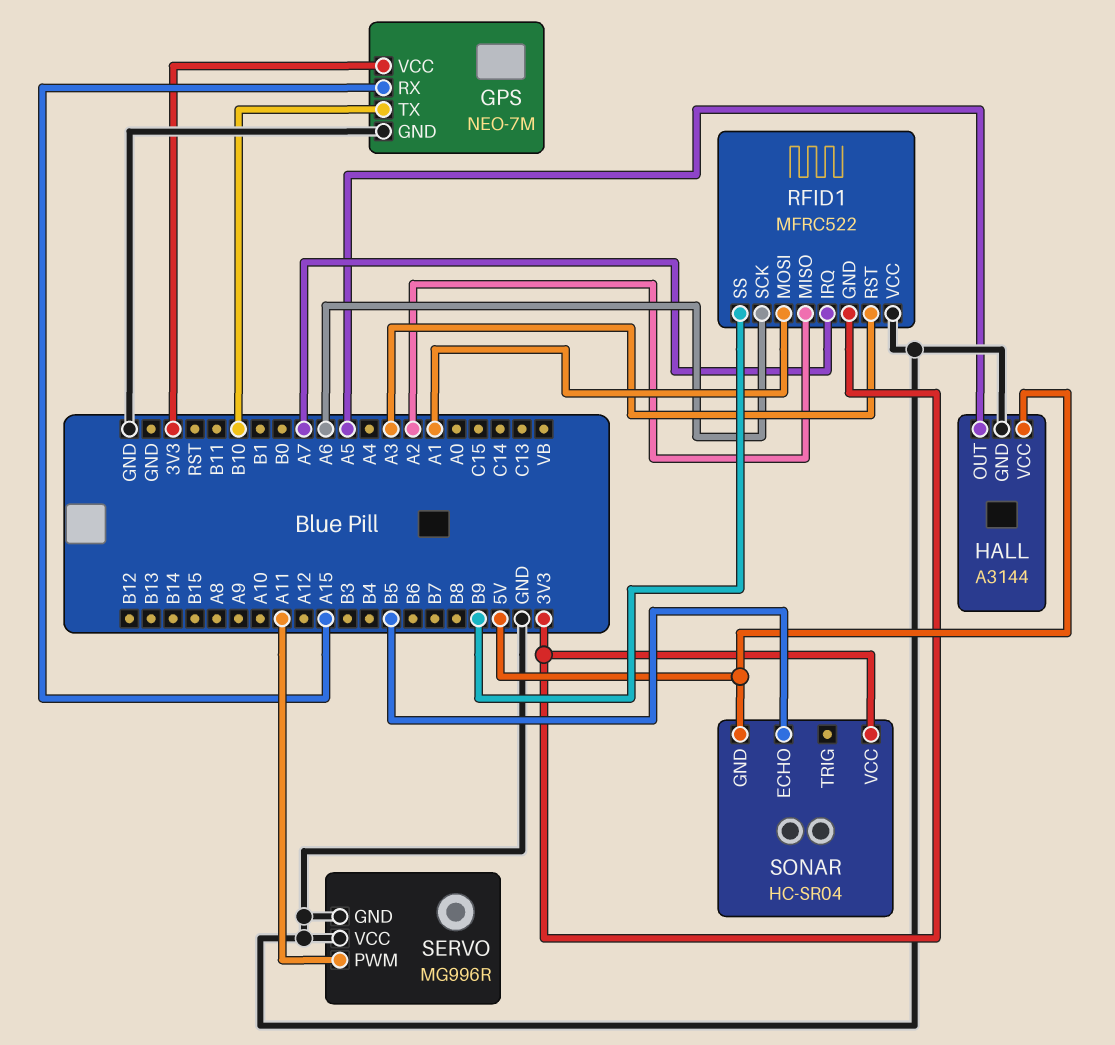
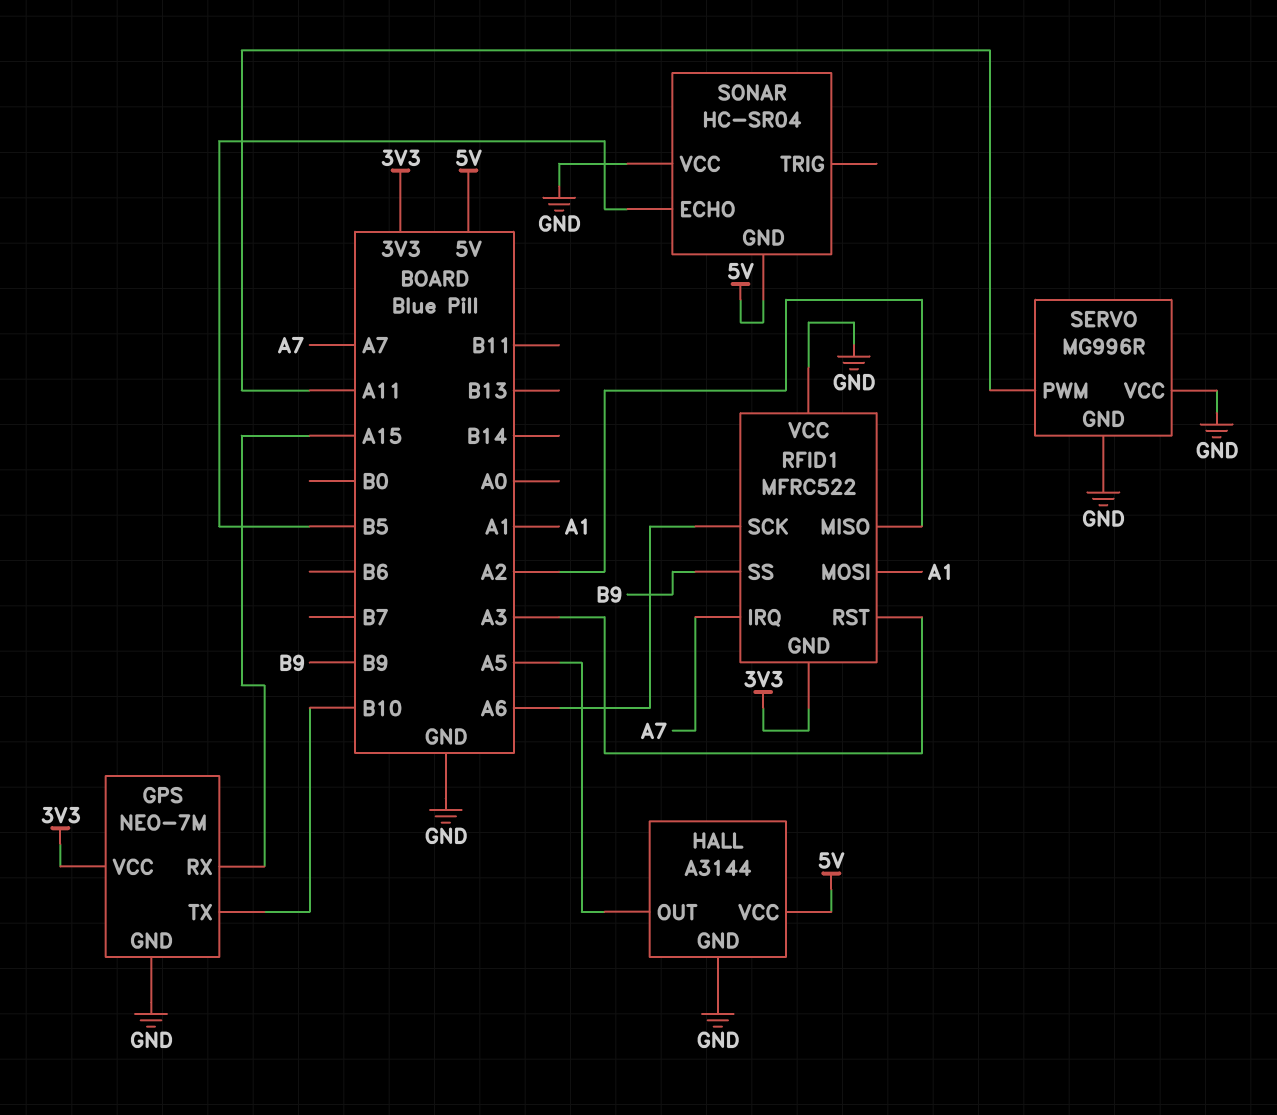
SONAR pin VCC: 3V3 -> GND

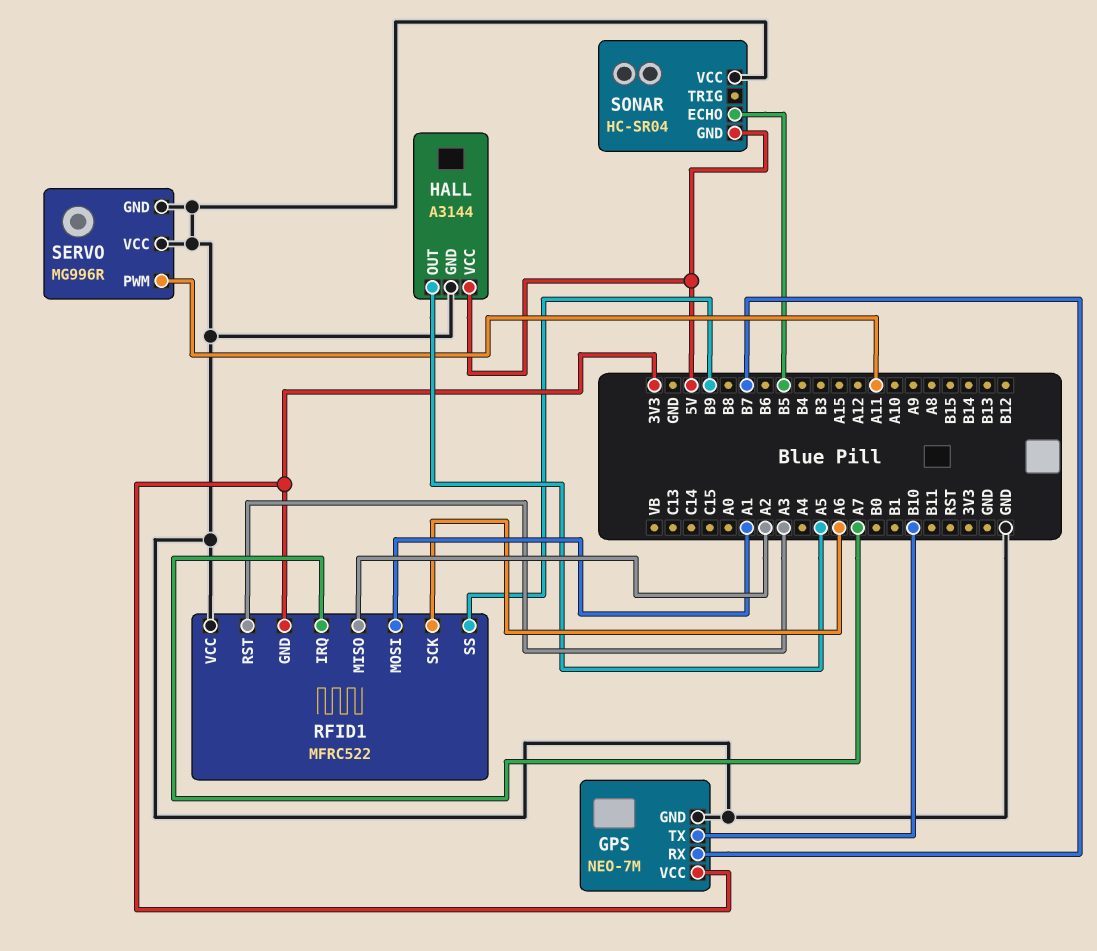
GPS pin RX: A15 -> B7

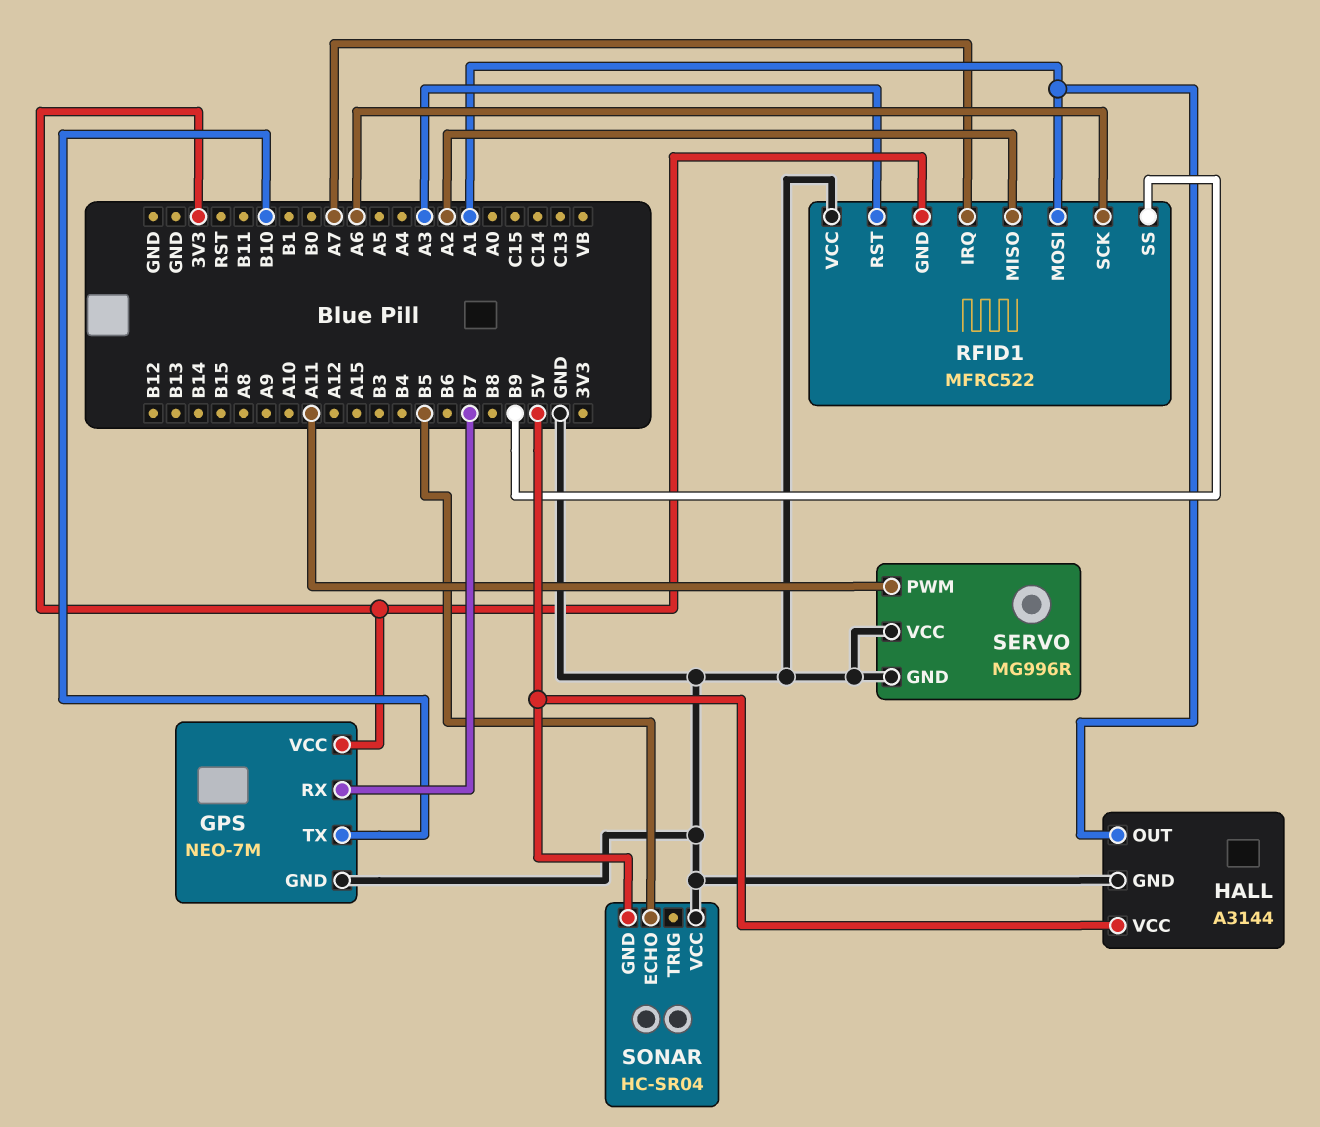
HALL pin OUT: A5 -> A1

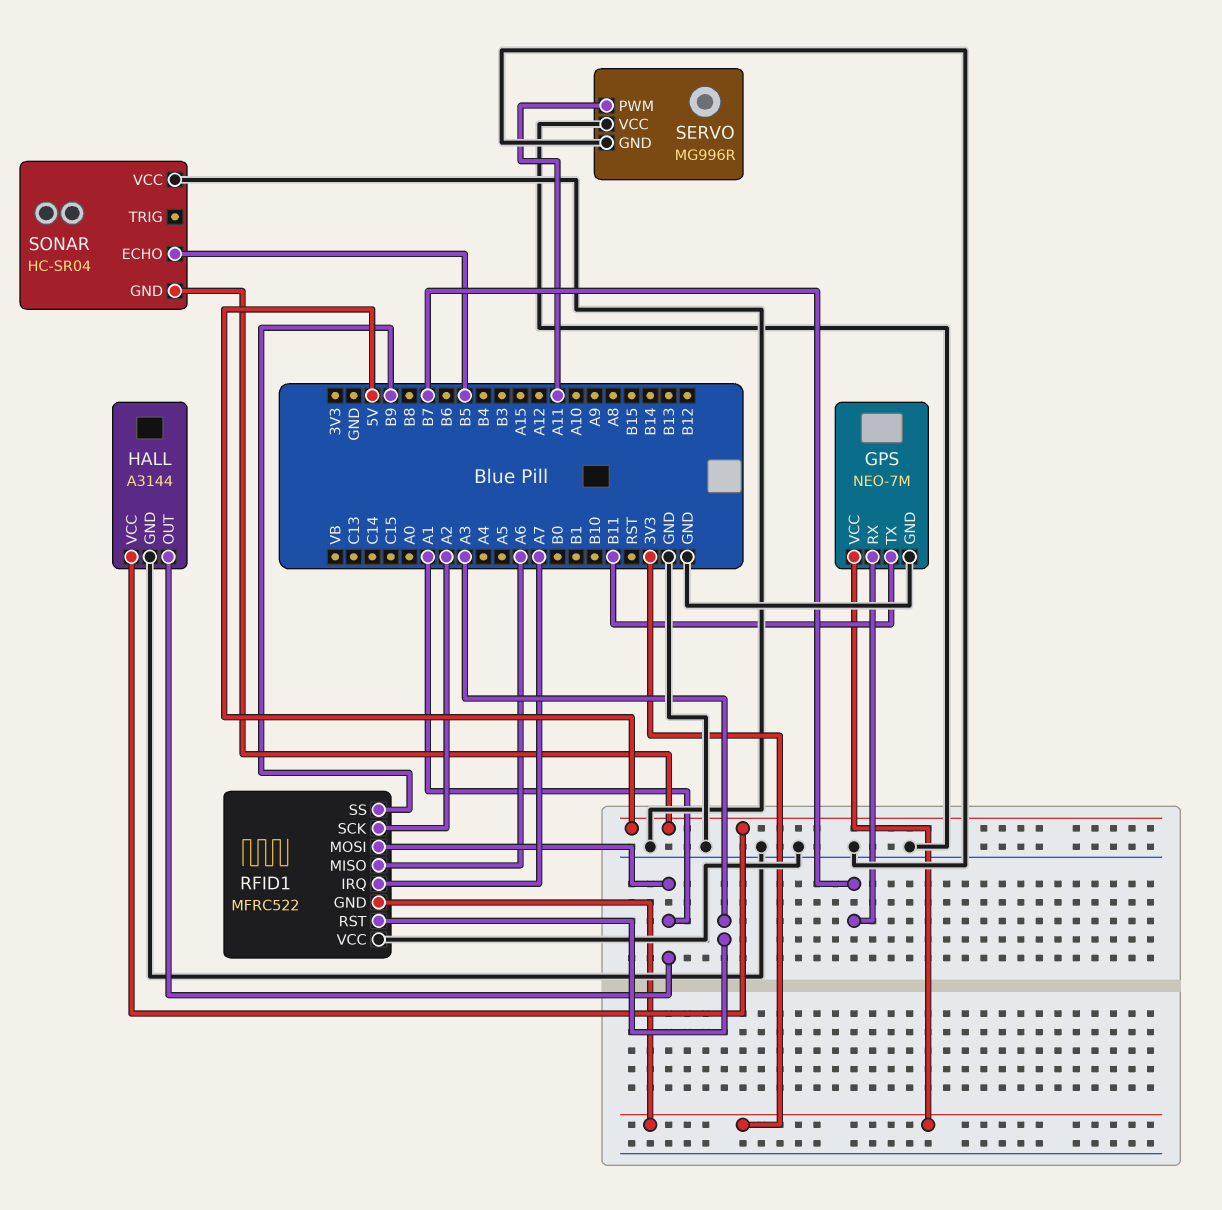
GPS pin TX: B10 -> B11
RFID1 pin MISO: A2 -> A6
RFID1 pin SCK: A6 -> A2

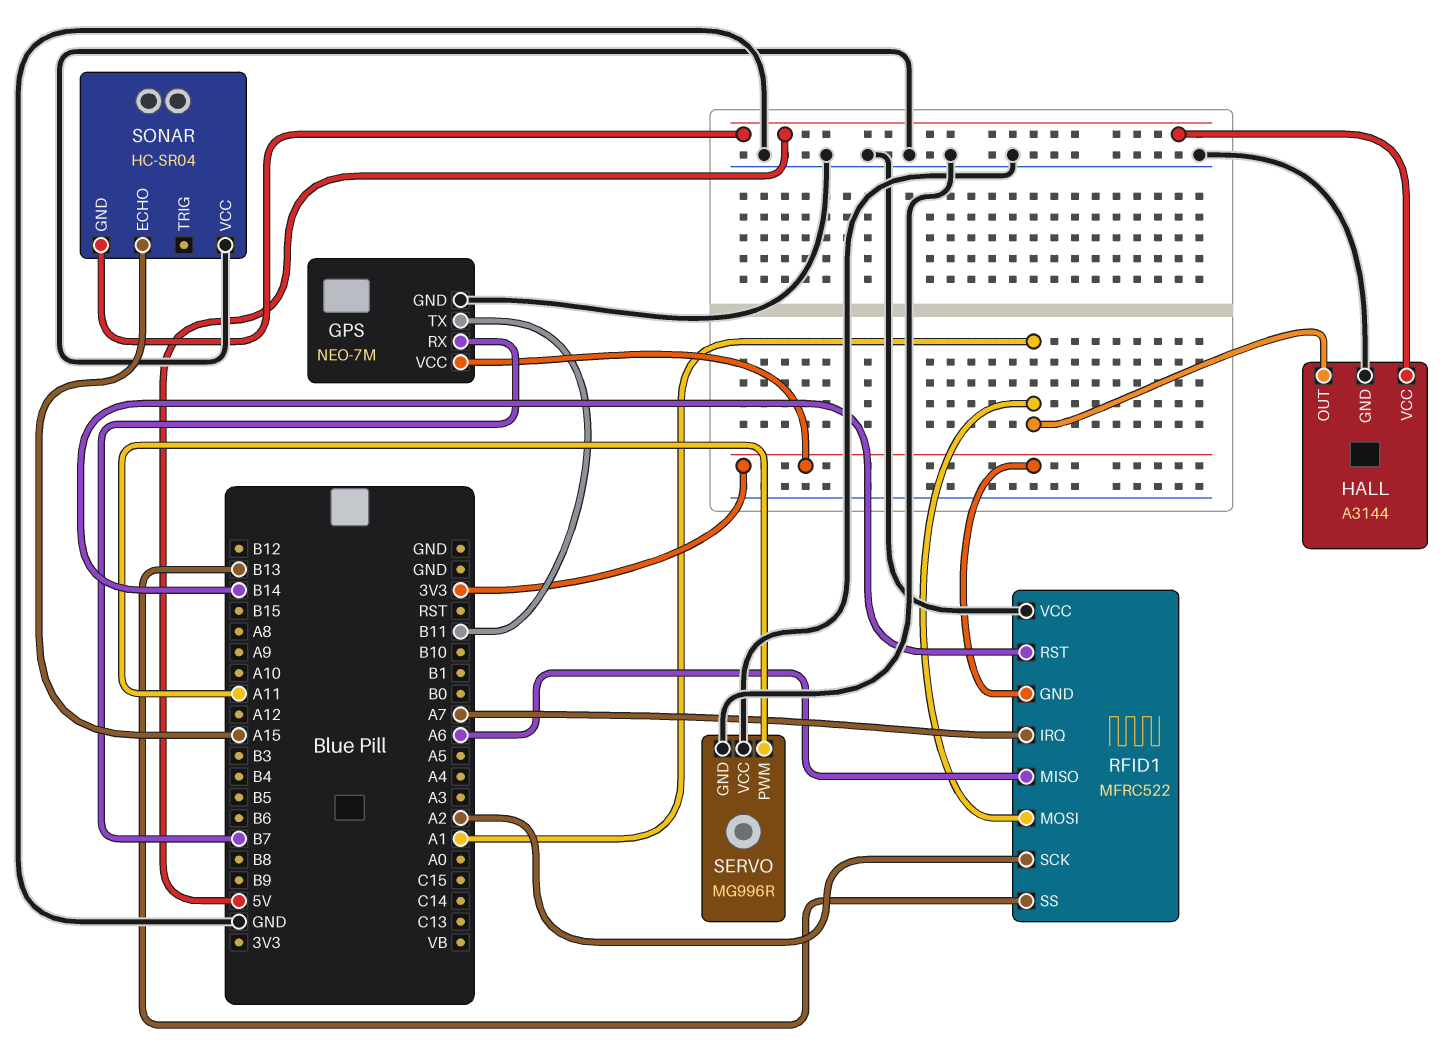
RFID1 pin RST: A3 -> B14
RFID1 pin SS: B9 -> B13
SONAR pin ECHO: B5 -> A15

